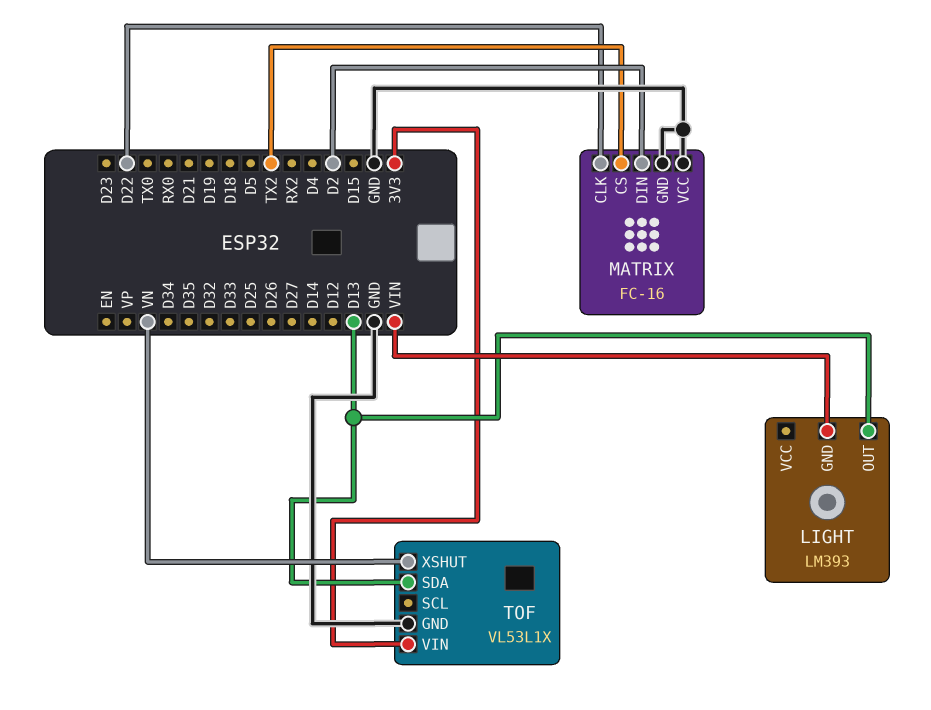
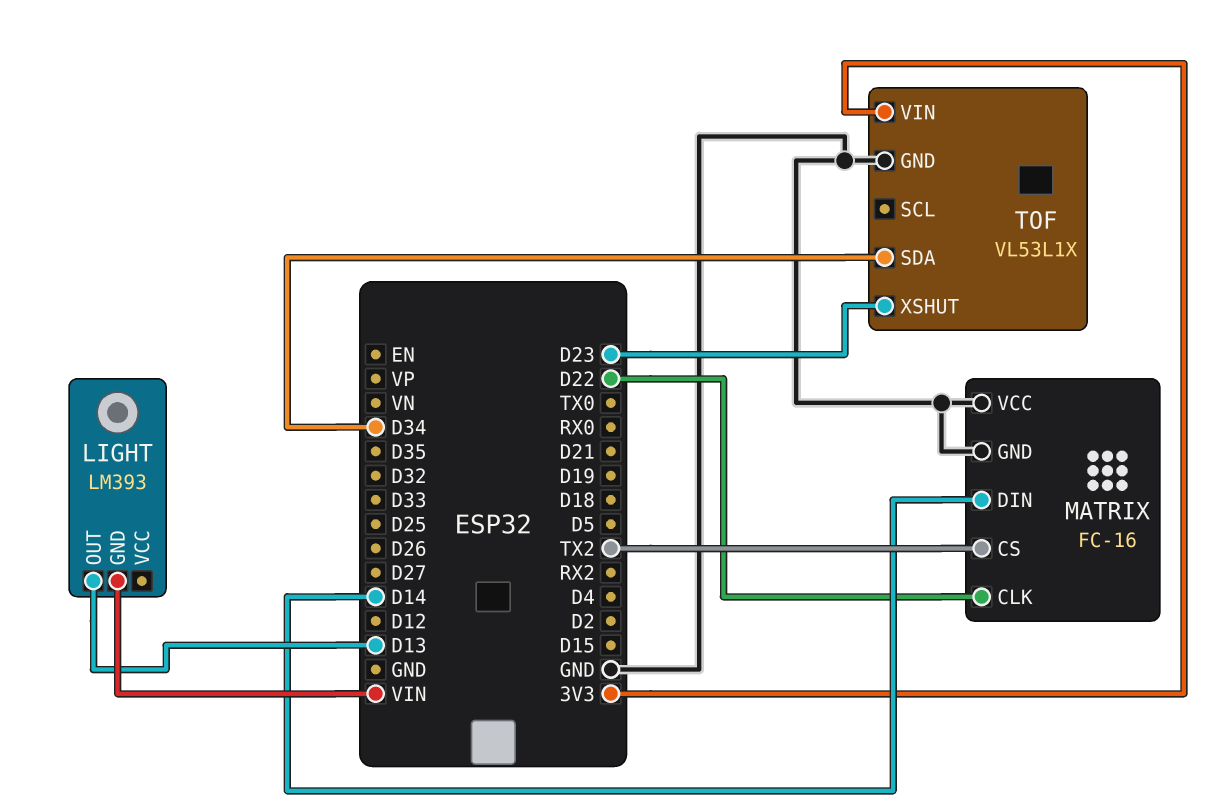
MATRIX pin DIN: D2 -> D14
TOF pin SDA: D13 -> D34
TOF pin XSHUT: VN -> D23

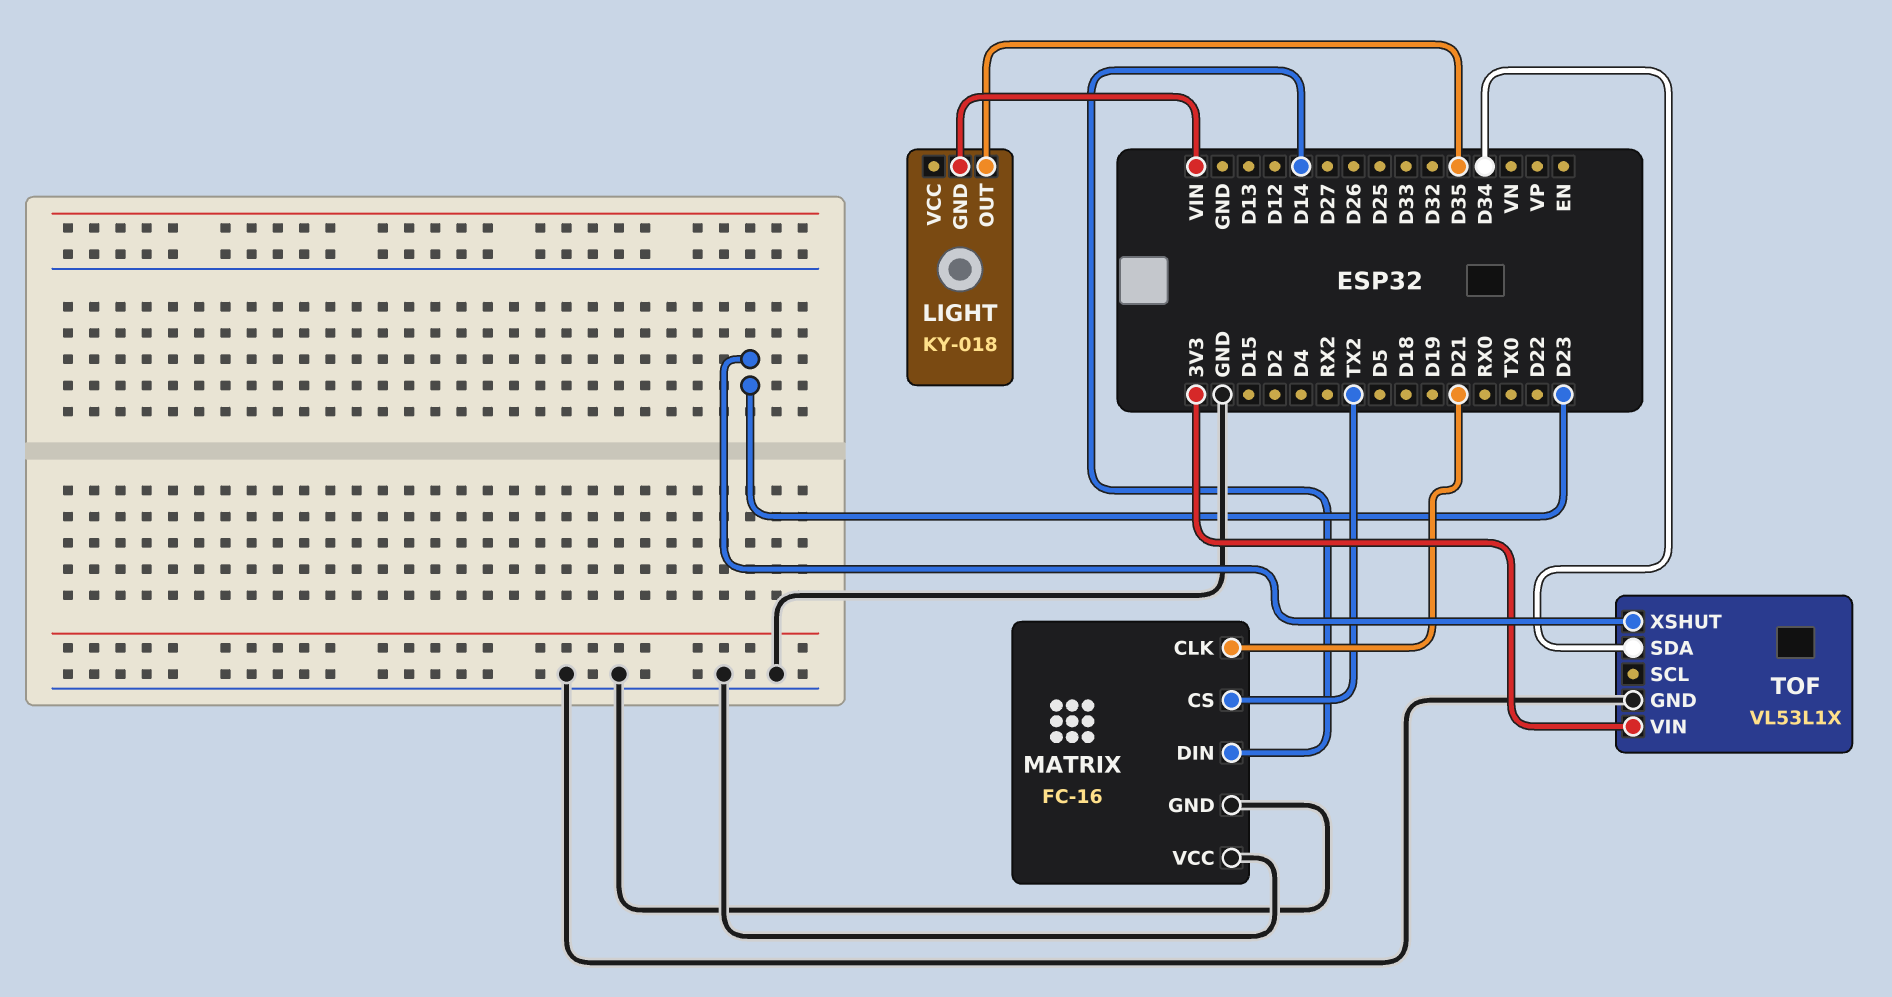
LIGHT: LM393 -> KY-018
LIGHT pin OUT: D13 -> D35
MATRIX pin CLK: D22 -> D21

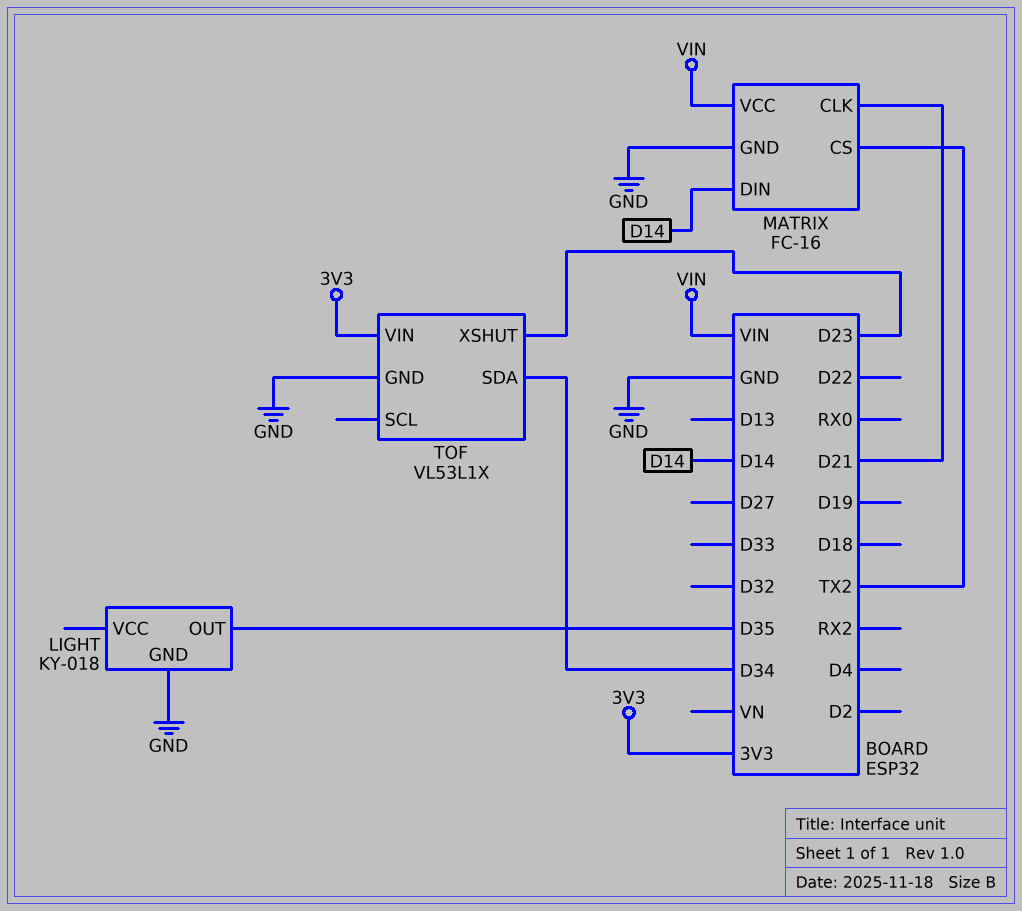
LIGHT pin GND: VIN -> GND
MATRIX pin VCC: GND -> VIN

